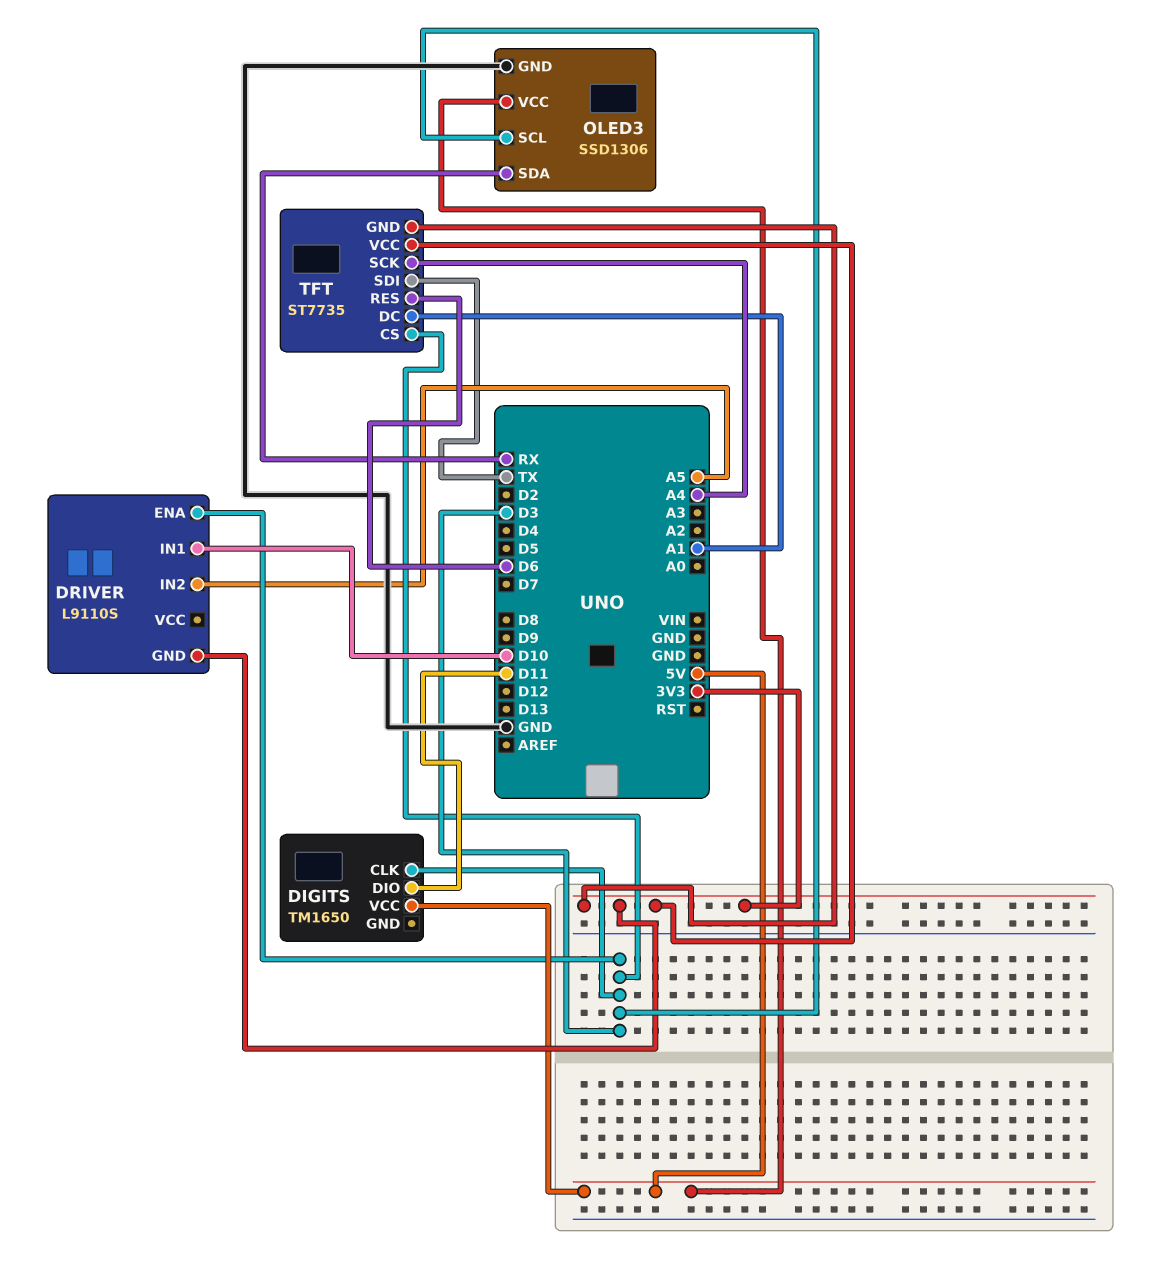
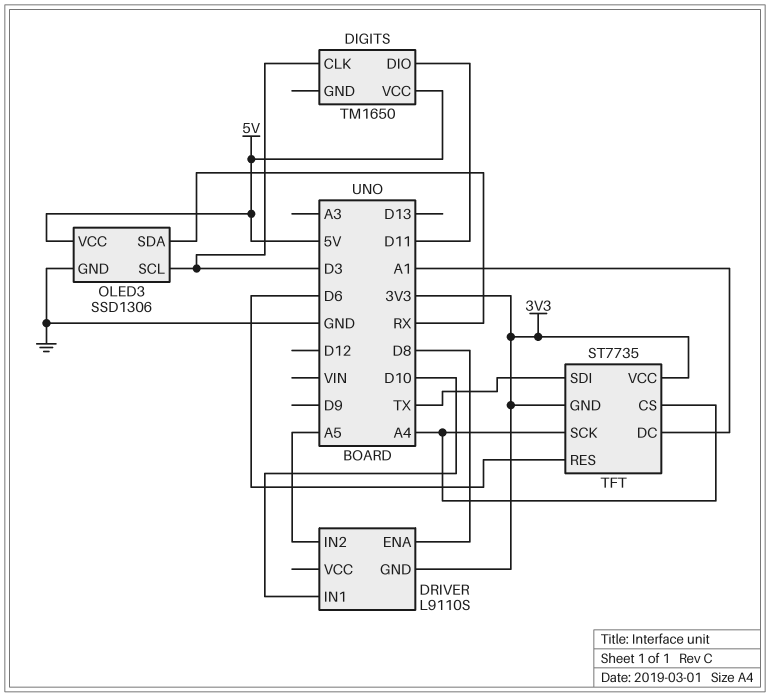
DRIVER pin ENA: D3 -> D8
TFT pin CS: D3 -> A4

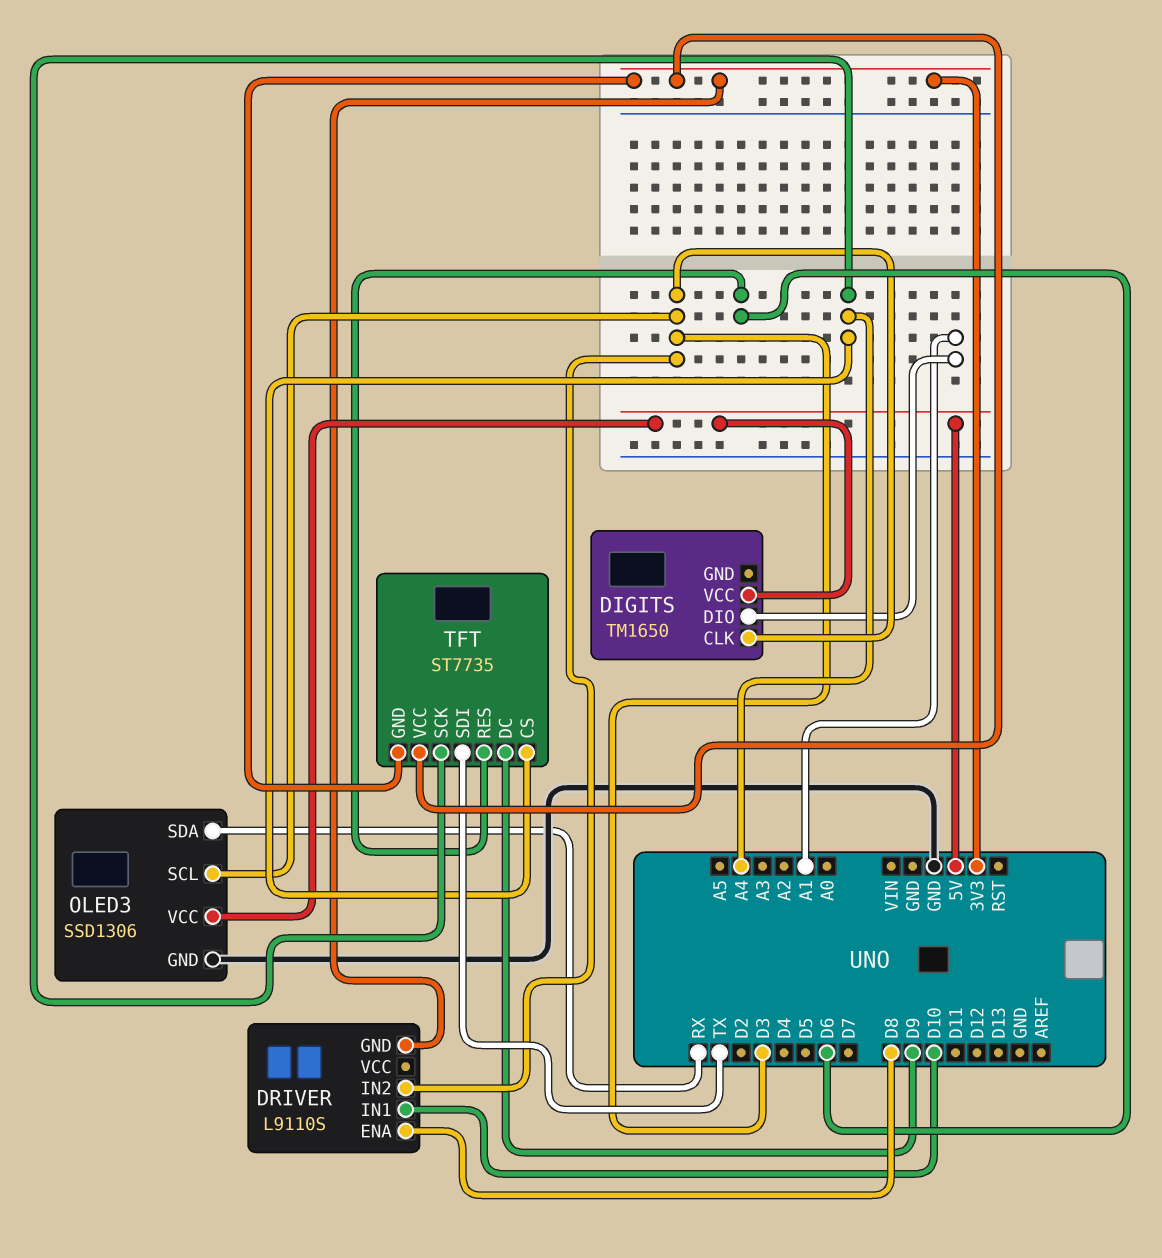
DIGITS pin DIO: D11 -> A1
DRIVER pin IN2: A5 -> D3
TFT pin DC: A1 -> D9

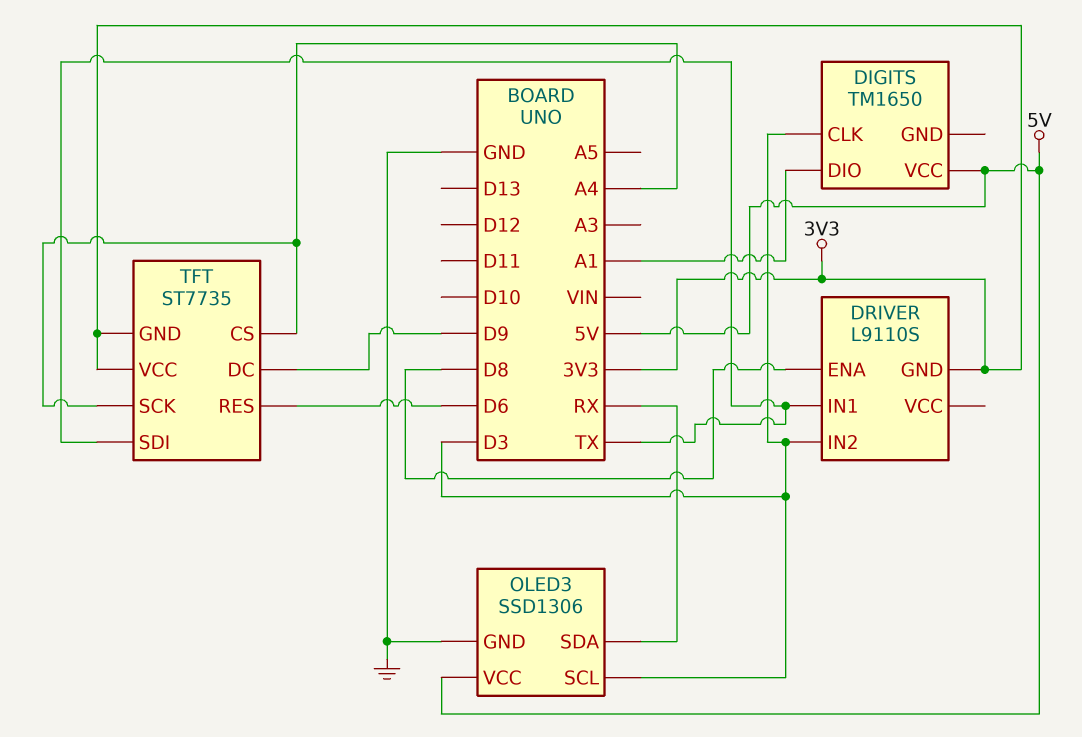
DRIVER pin IN1: D10 -> TX

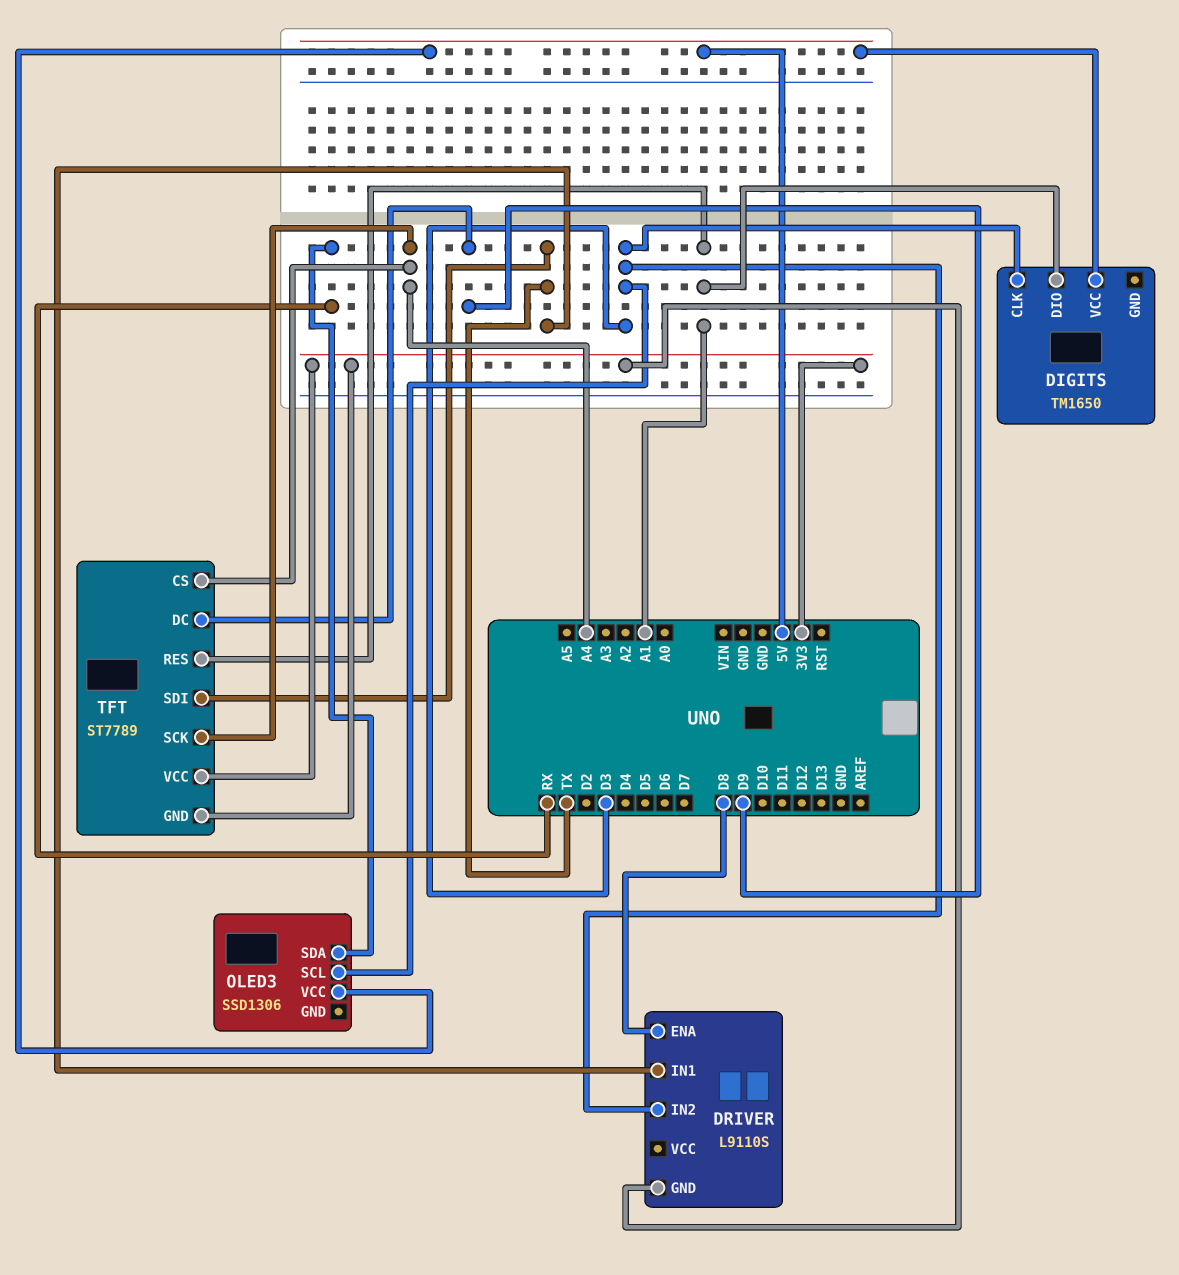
OLED3 pin GND: GND -> none
TFT: ST7735 -> ST7789
TFT pin RES: D6 -> A1

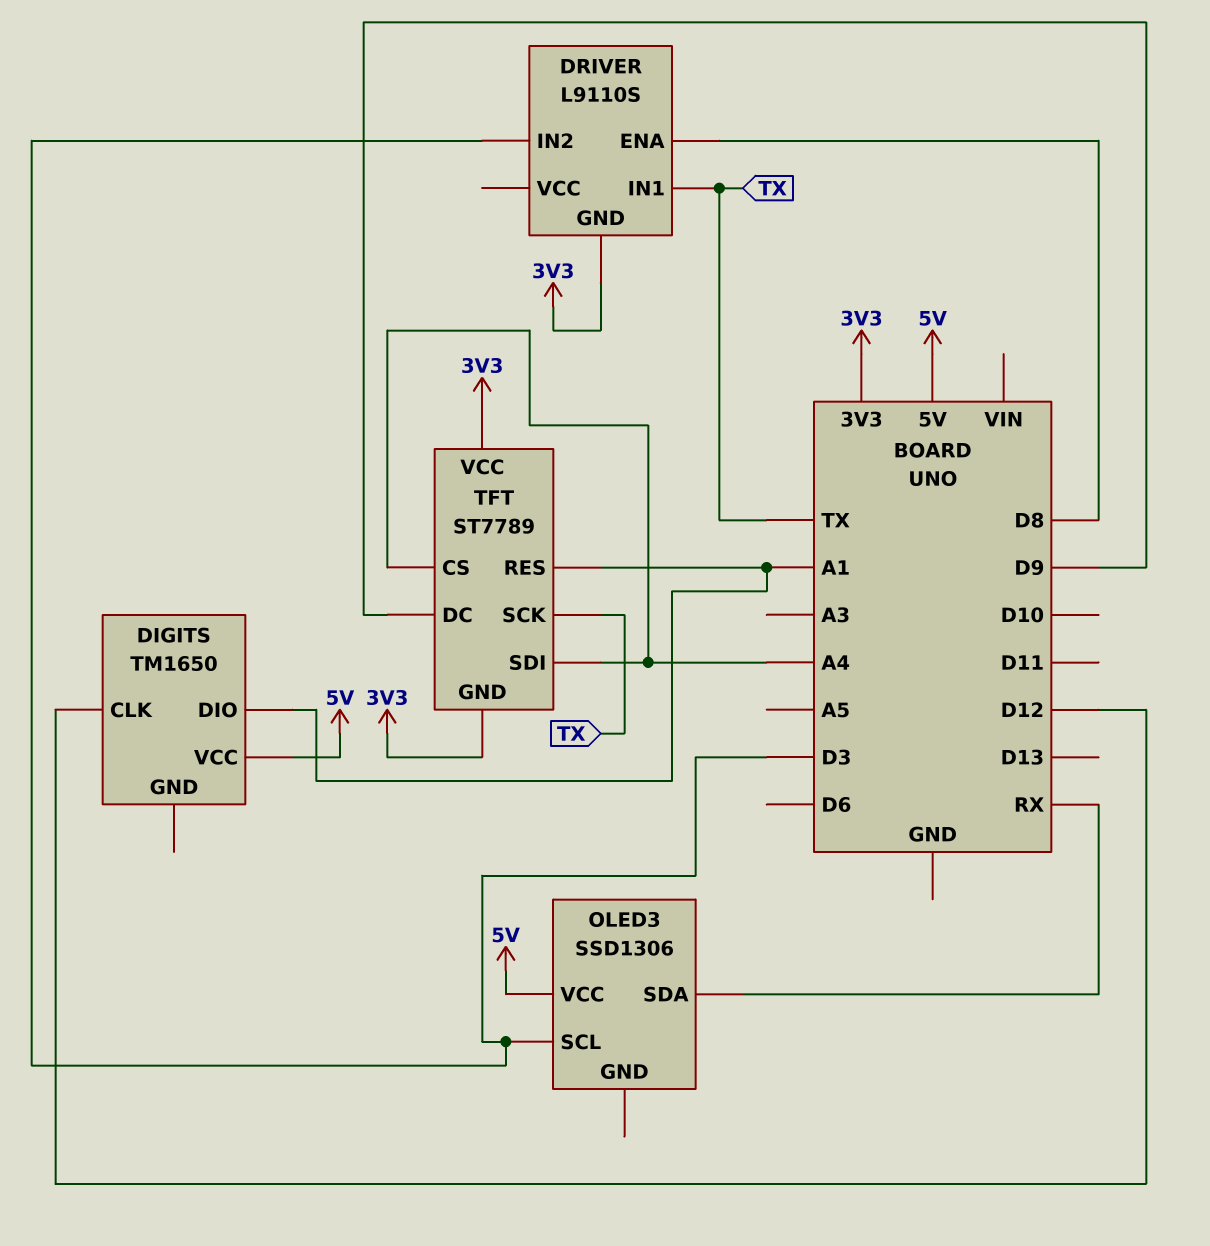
DIGITS pin CLK: D3 -> D12
TFT pin SCK: A4 -> TX
TFT pin SDI: TX -> A4

